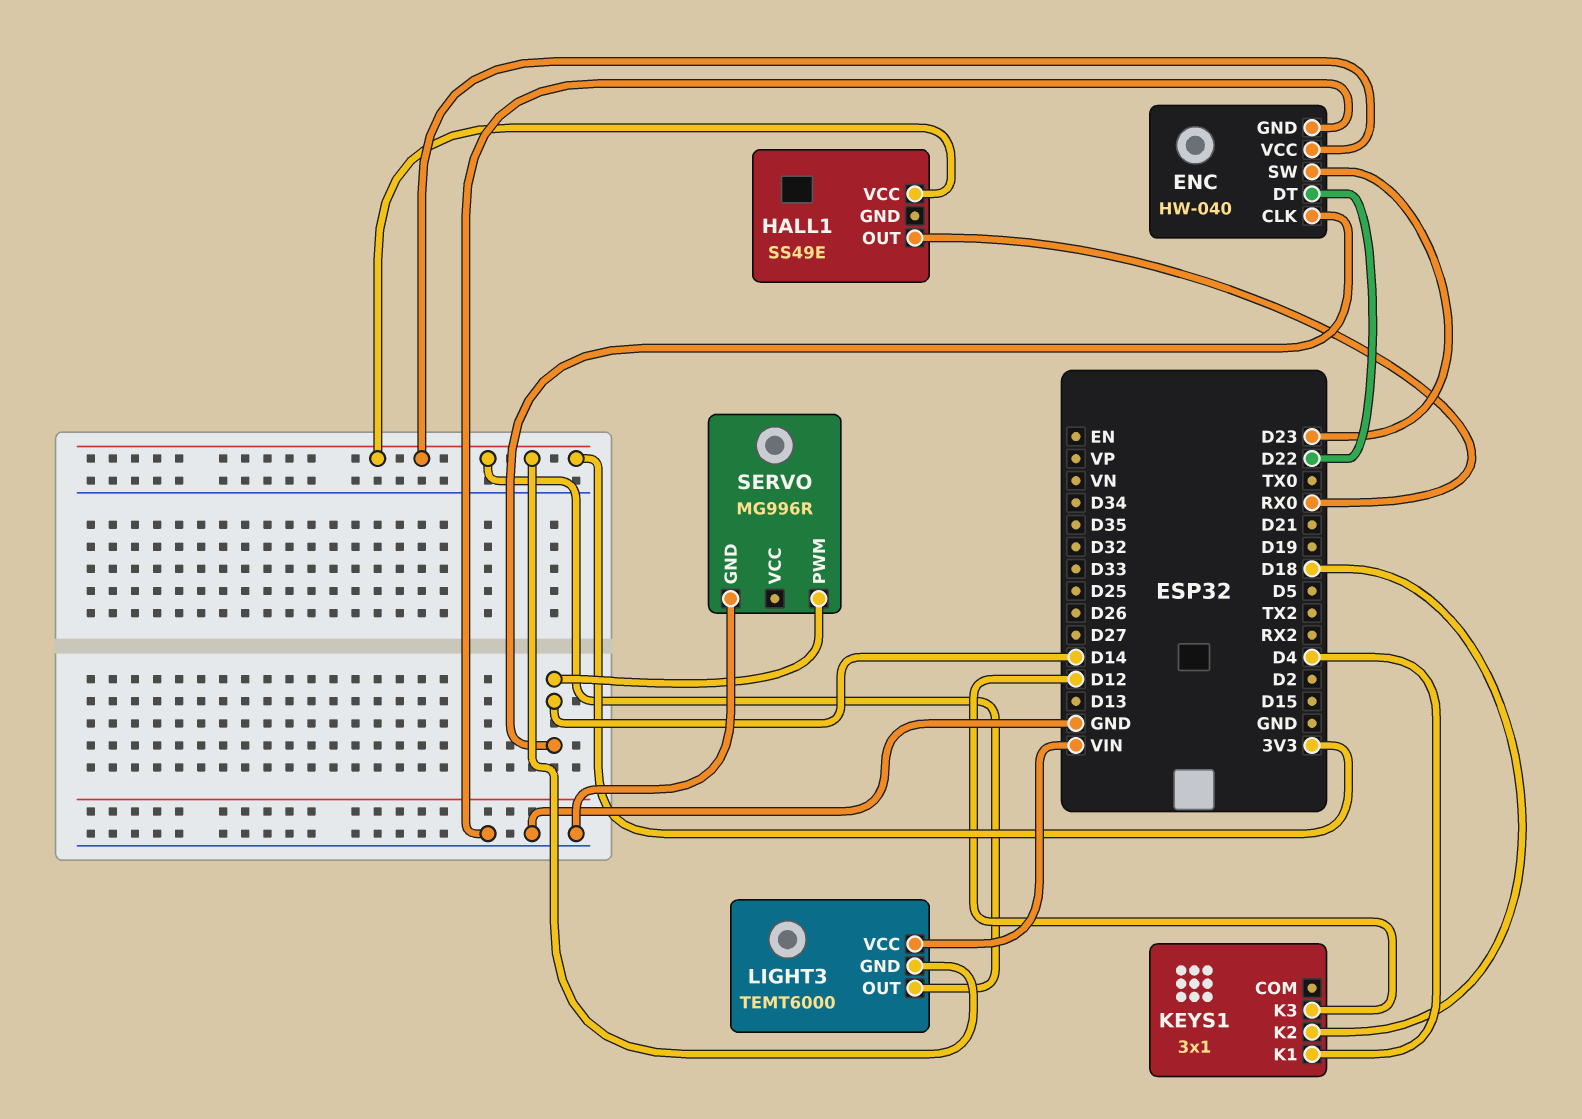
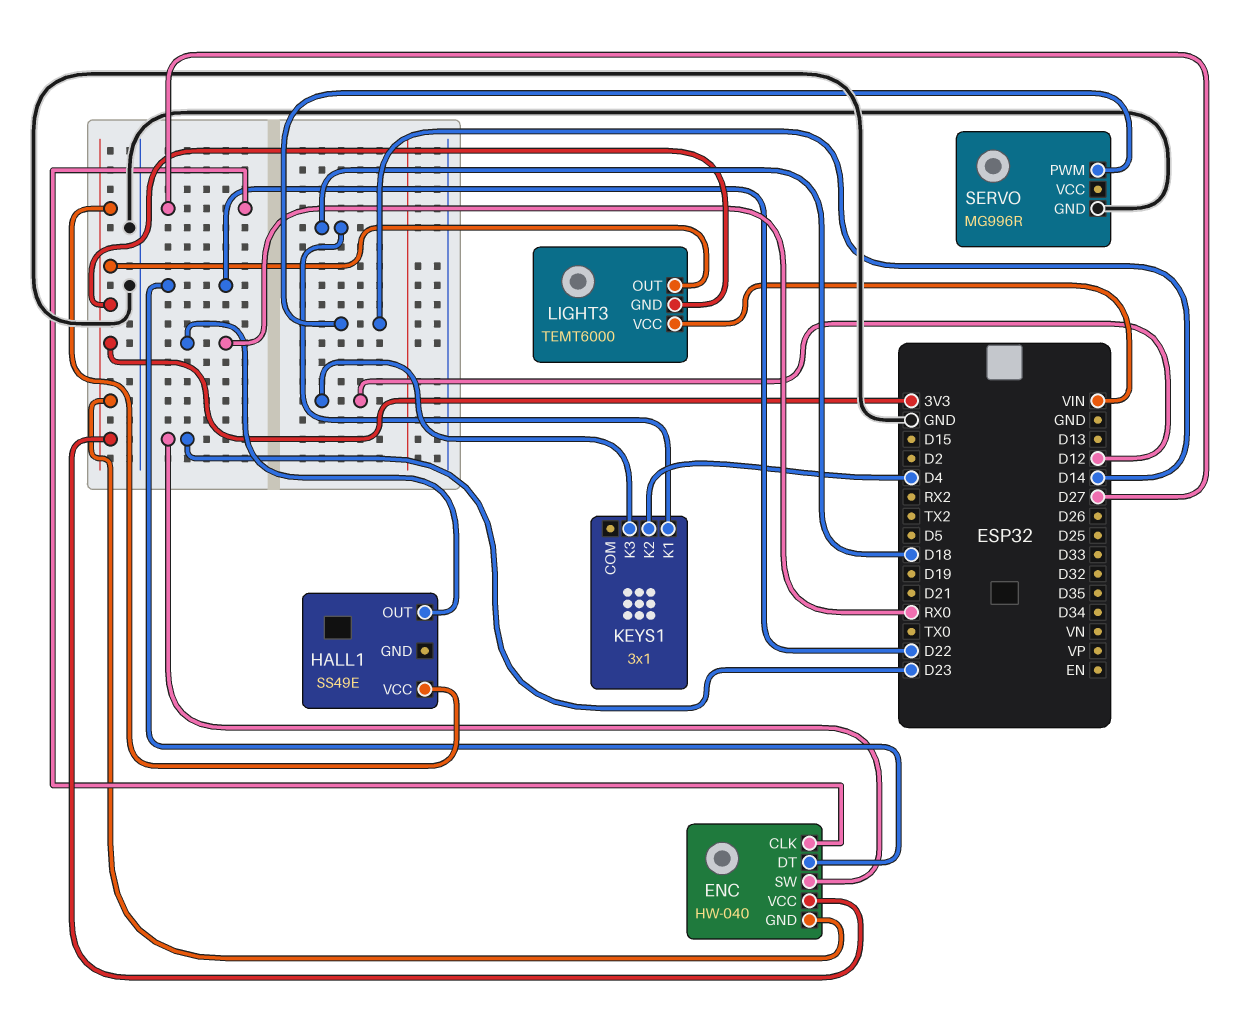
ENC pin CLK: D14 -> D27
ENC pin GND: GND -> 3V3
KEYS1 pin K1: D4 -> D18
KEYS1 pin K2: D18 -> D4

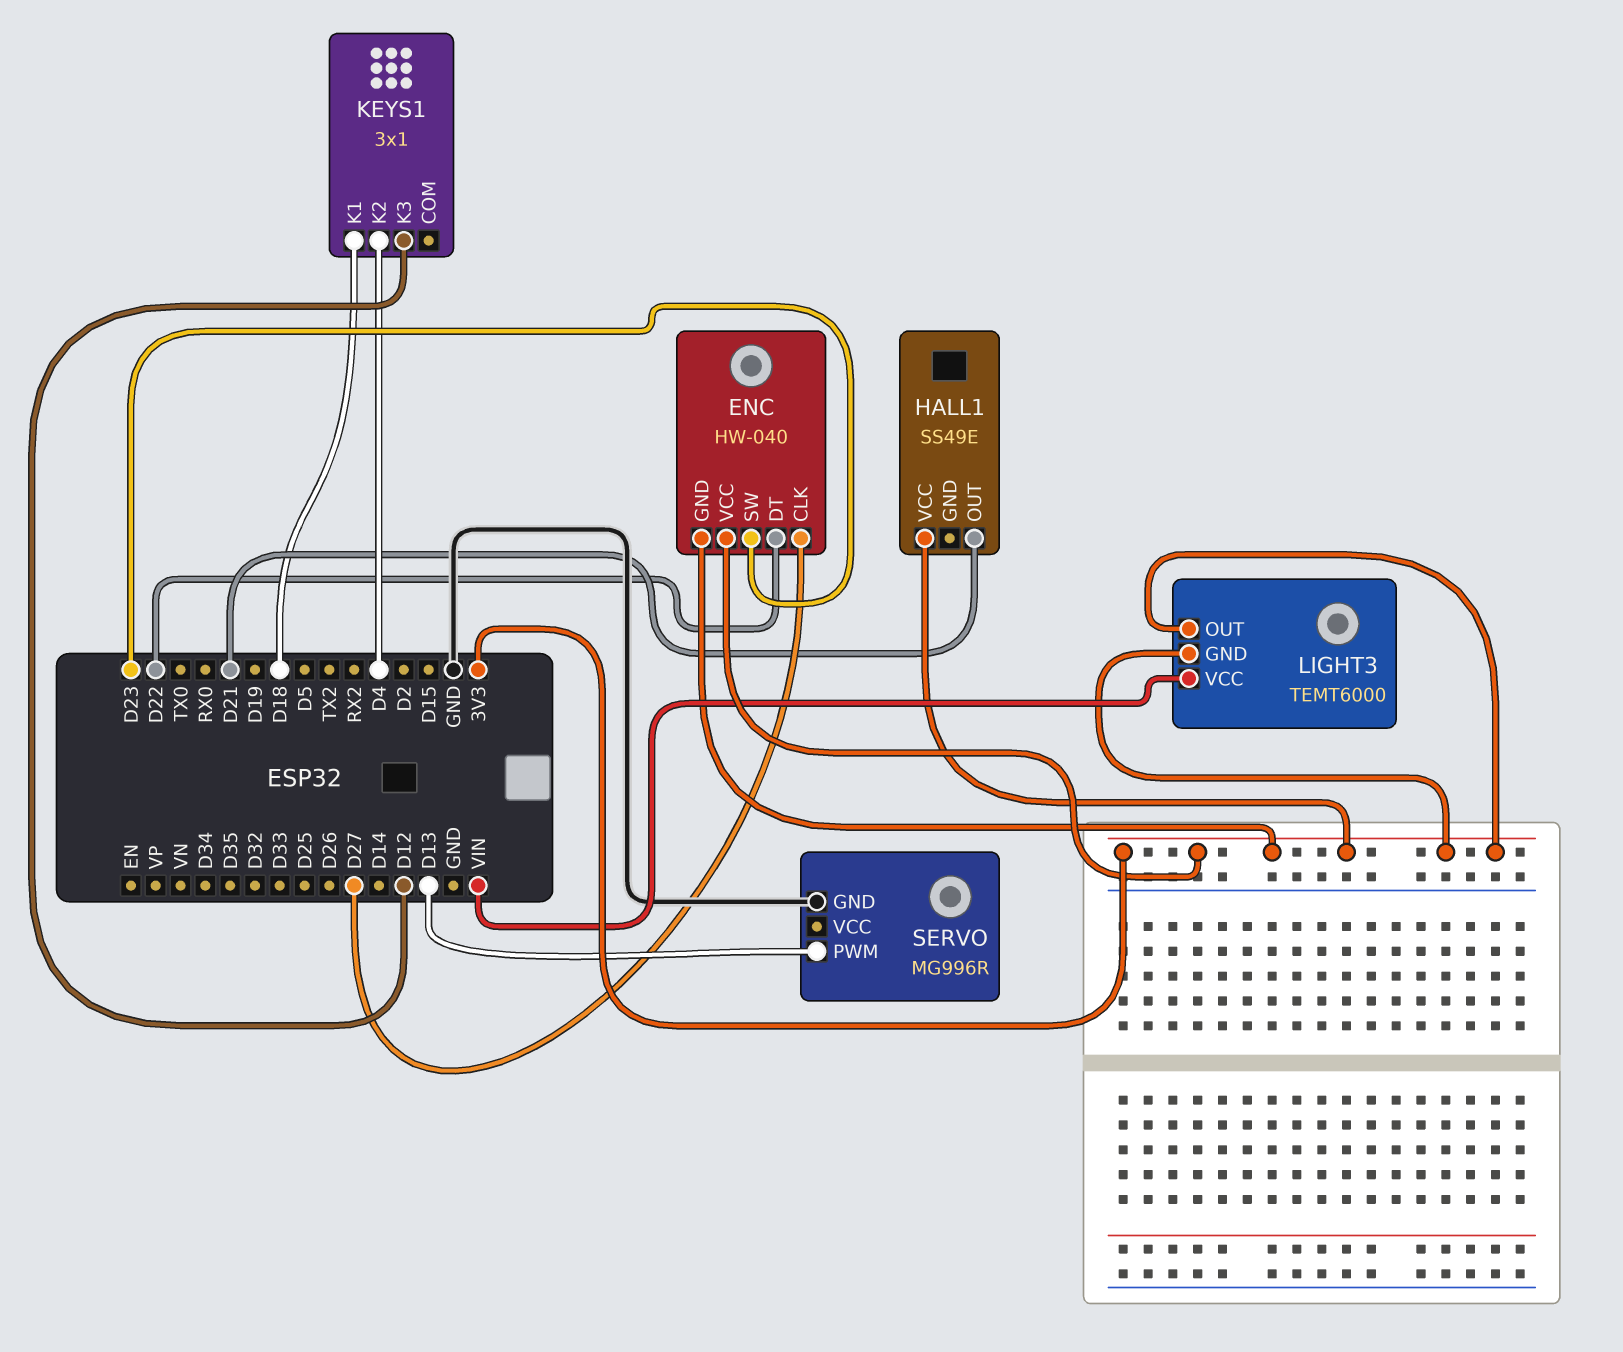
HALL1 pin OUT: RX0 -> D21
SERVO pin PWM: D14 -> D13

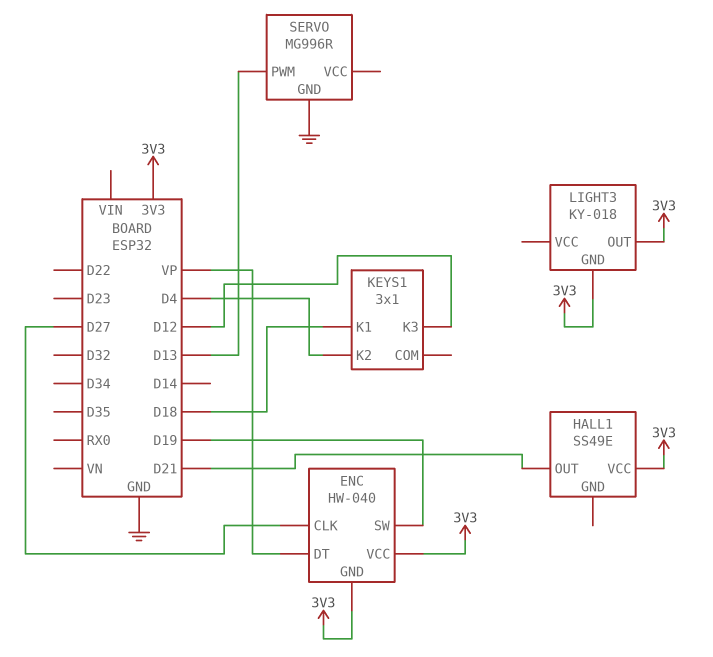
ENC pin DT: D22 -> VP
ENC pin SW: D23 -> D19
LIGHT3: TEMT6000 -> KY-018
LIGHT3 pin VCC: VIN -> none

